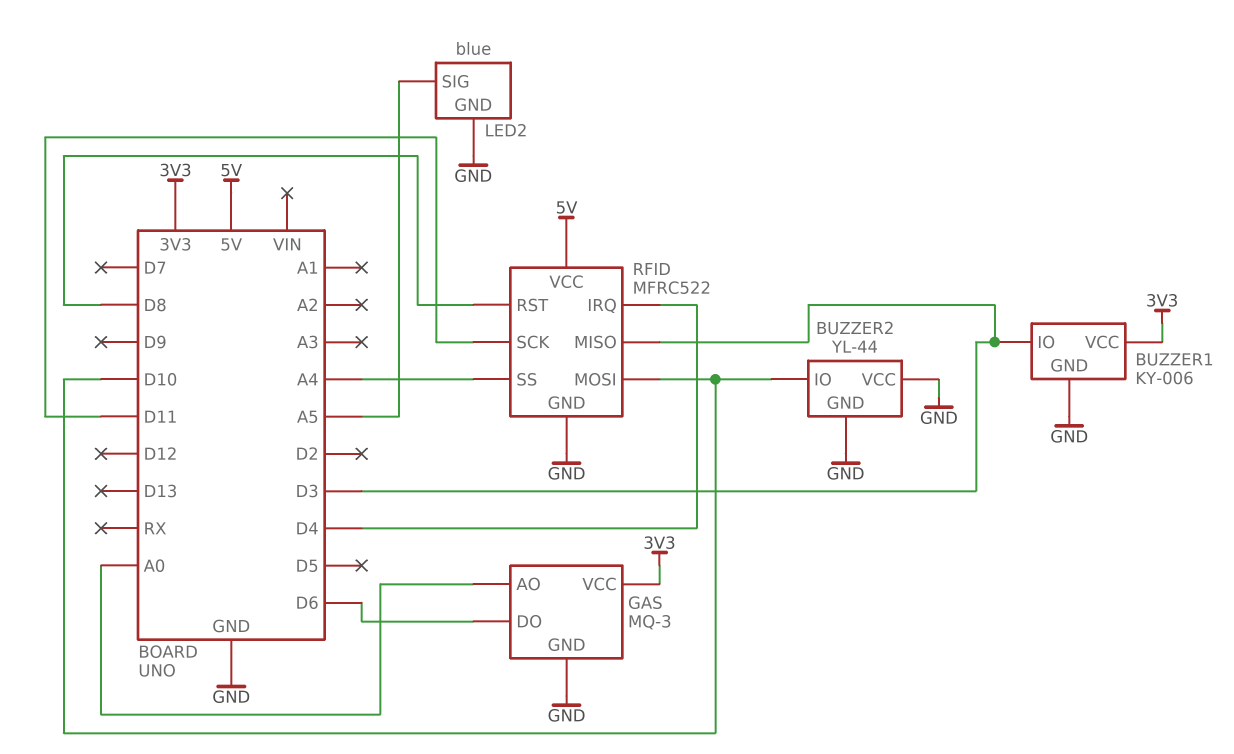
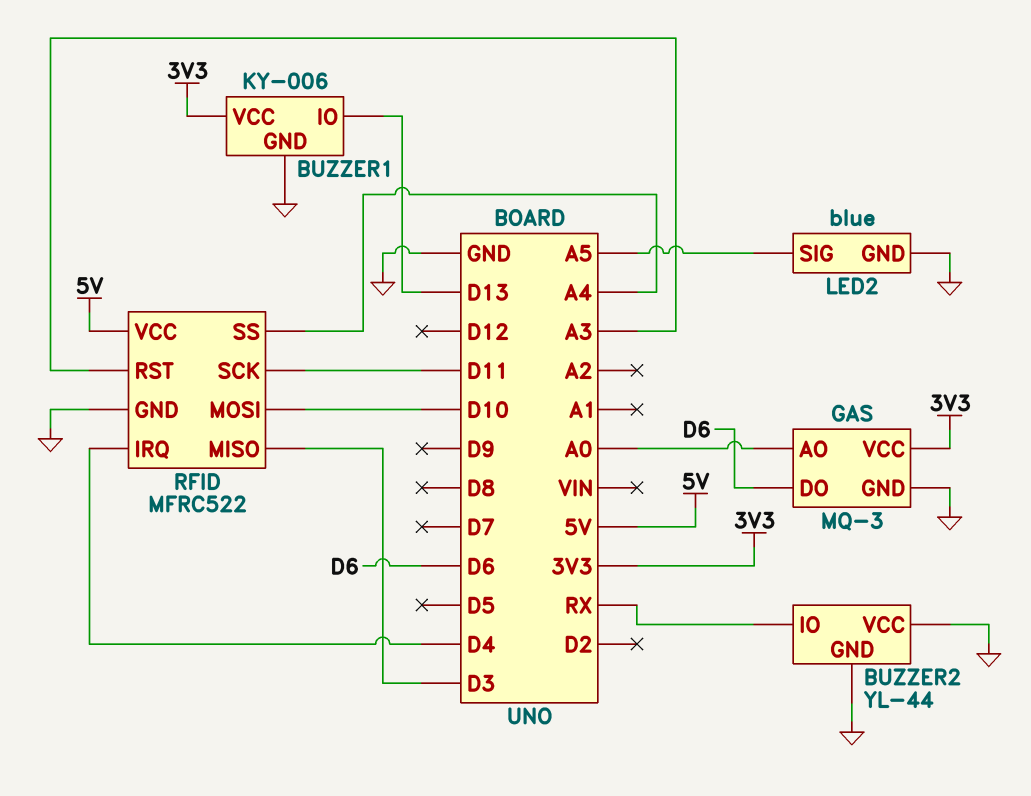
BUZZER1 pin IO: D3 -> D13
BUZZER2 pin IO: D10 -> RX
RFID pin RST: D8 -> A3

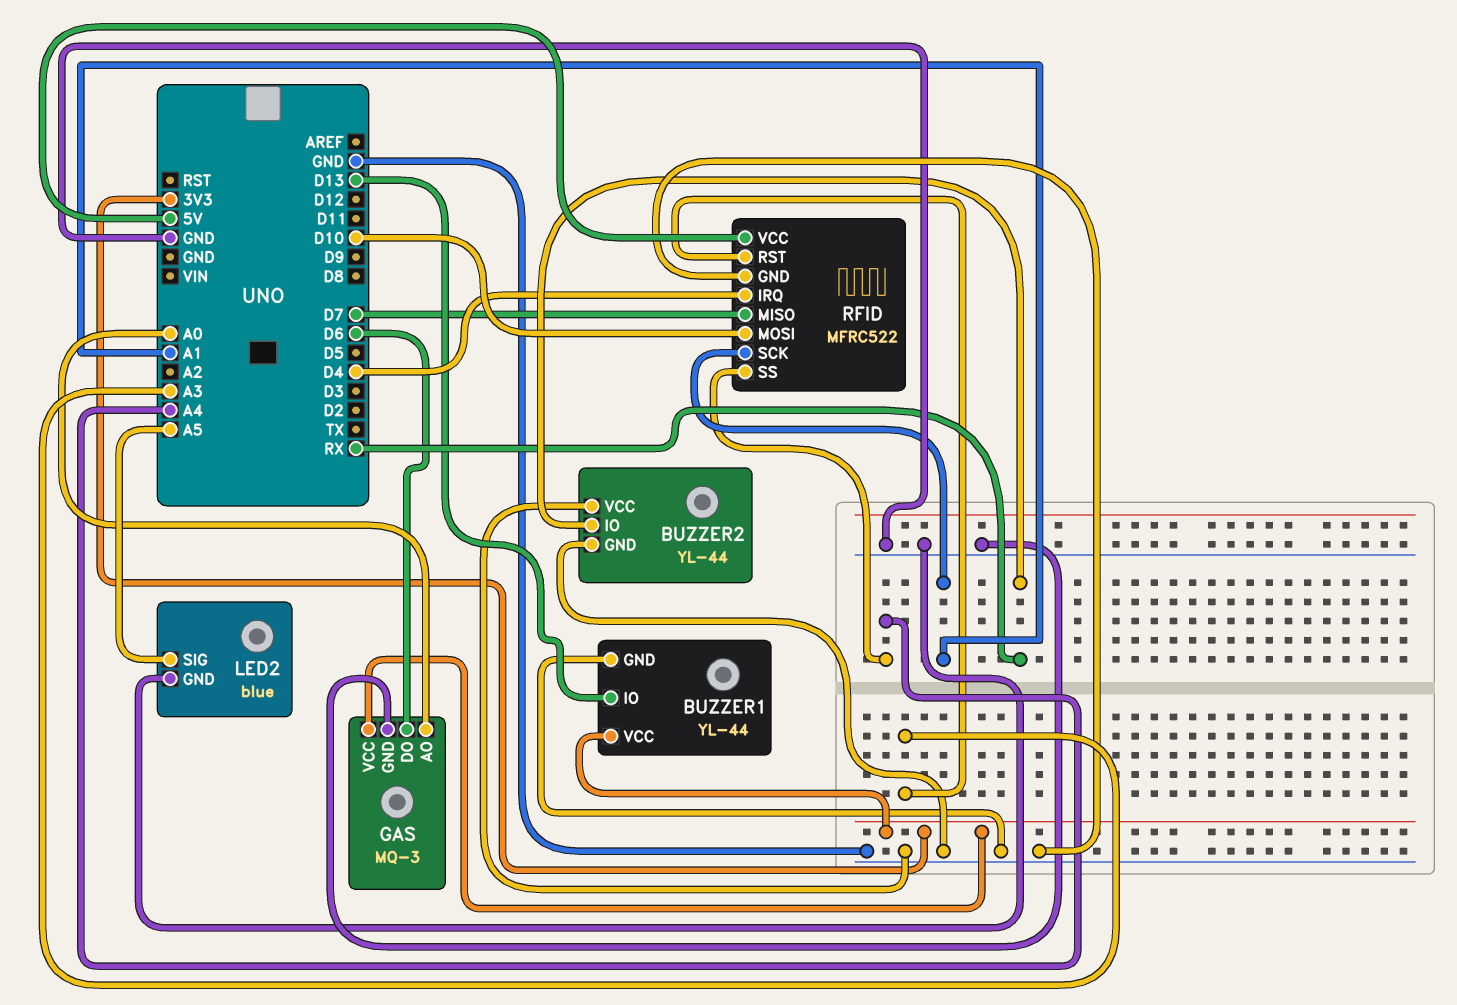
BUZZER1: KY-006 -> YL-44
RFID pin MISO: D3 -> D7
RFID pin SCK: D11 -> A1

